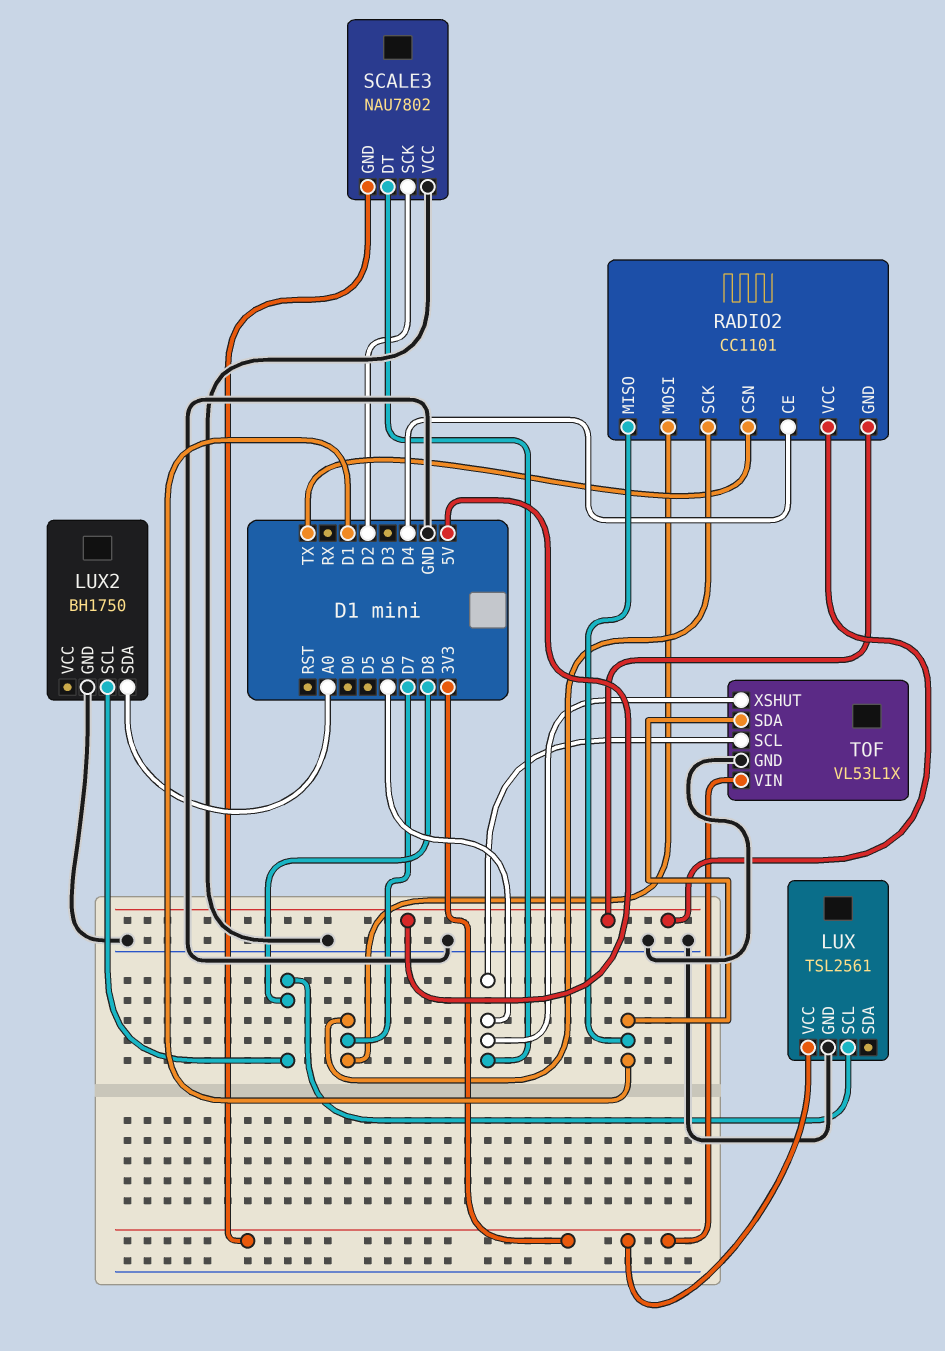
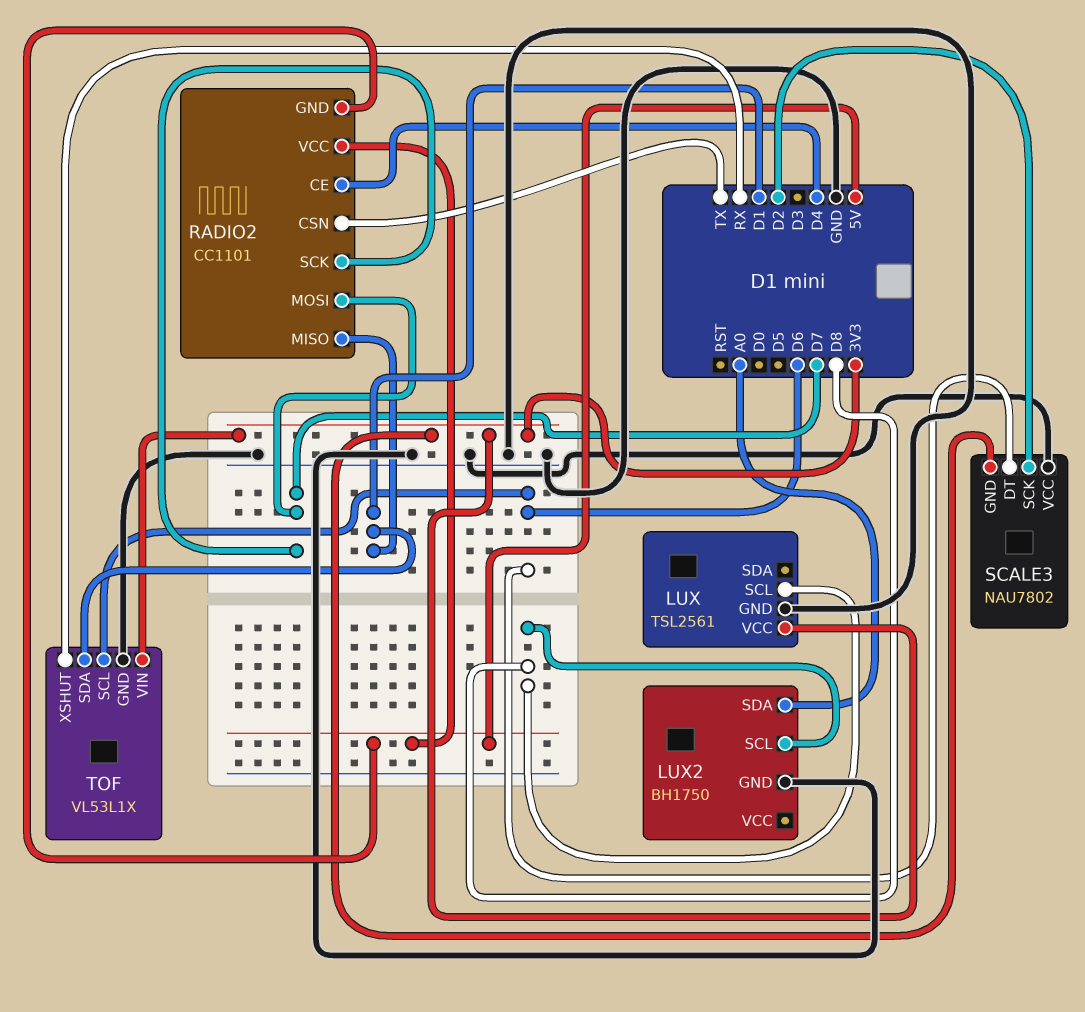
TOF pin XSHUT: D6 -> RX

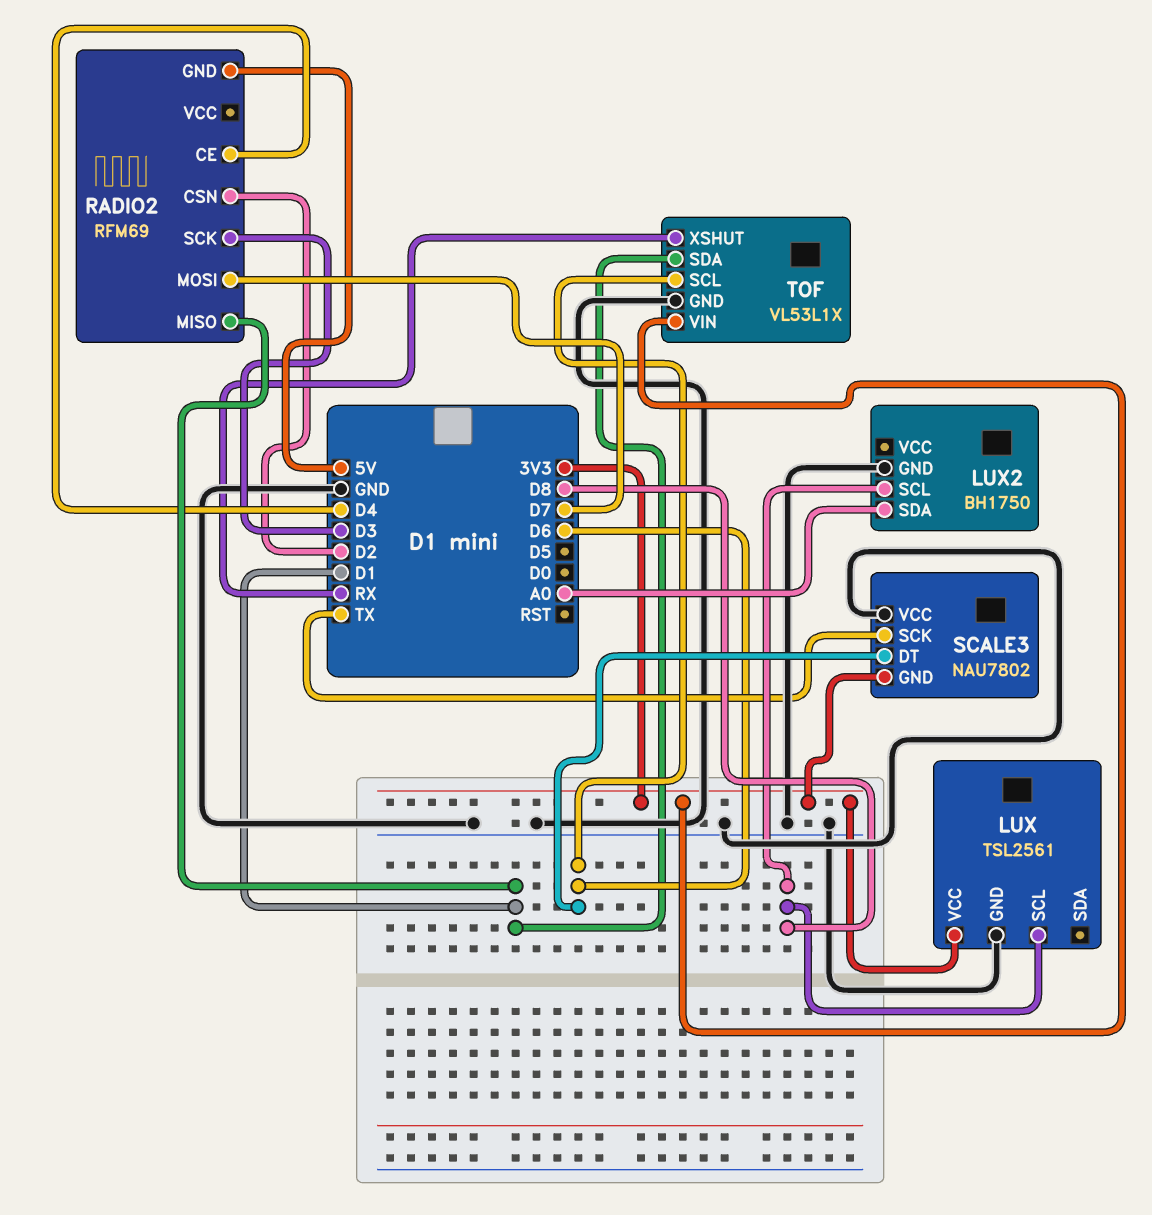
RADIO2: CC1101 -> RFM69
RADIO2 pin CSN: TX -> D2
RADIO2 pin SCK: D7 -> D3
RADIO2 pin VCC: 5V -> none
SCALE3 pin SCK: D2 -> TX

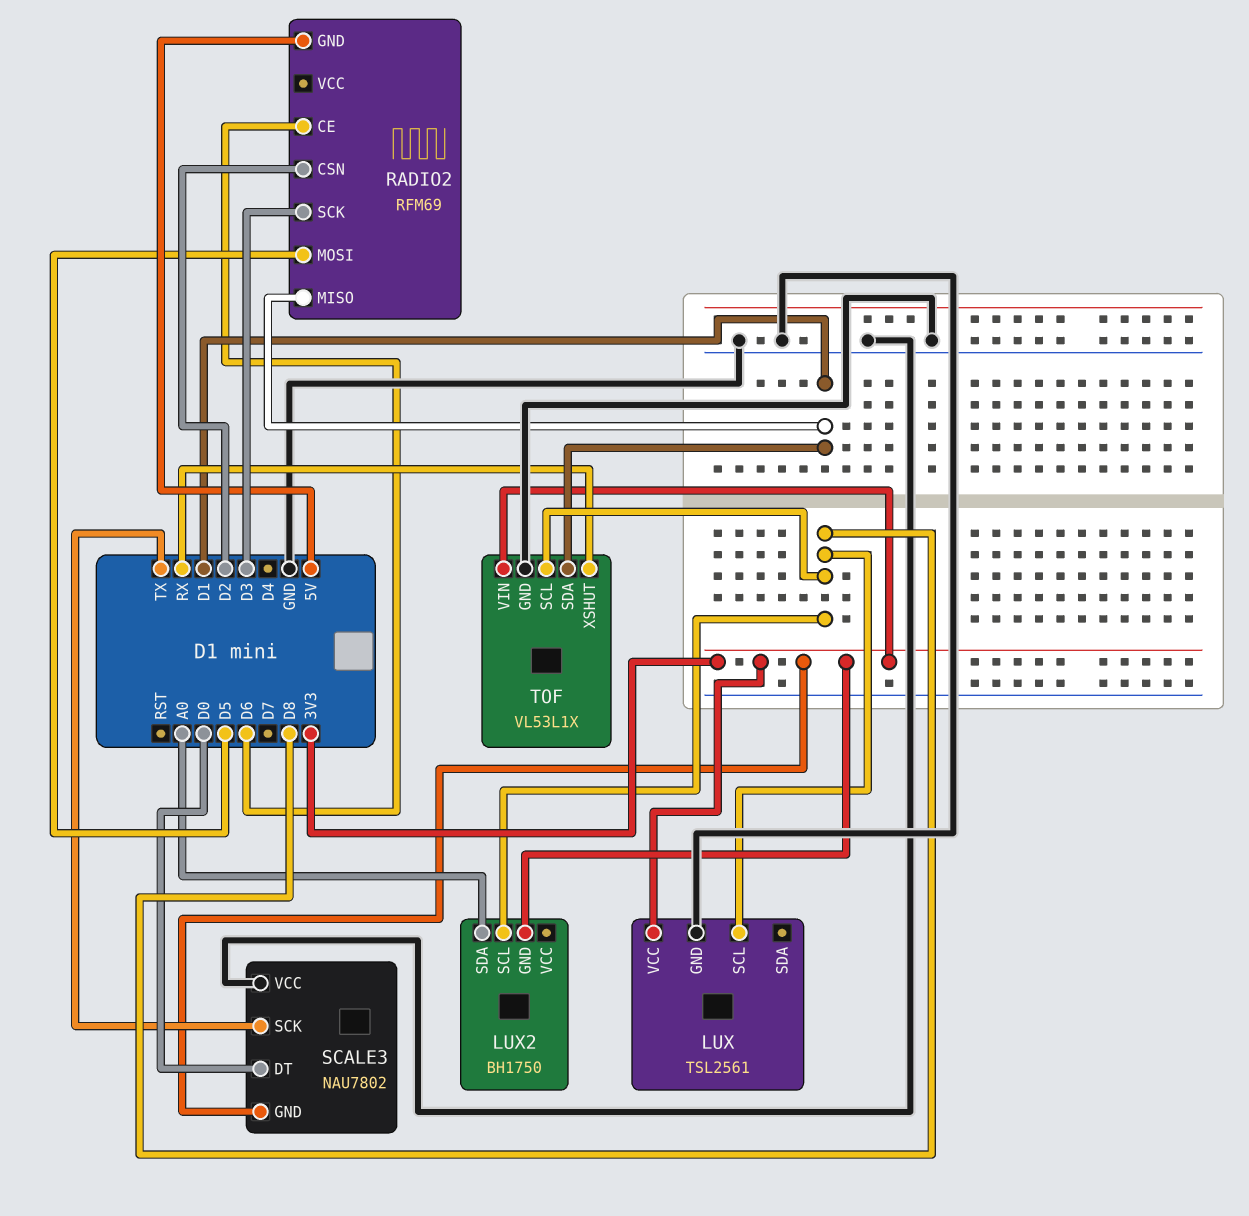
LUX2 pin GND: GND -> 3V3
RADIO2 pin CE: D4 -> D6
RADIO2 pin MOSI: D7 -> D5
SCALE3 pin DT: D6 -> D0
TOF pin SCL: D6 -> D8

